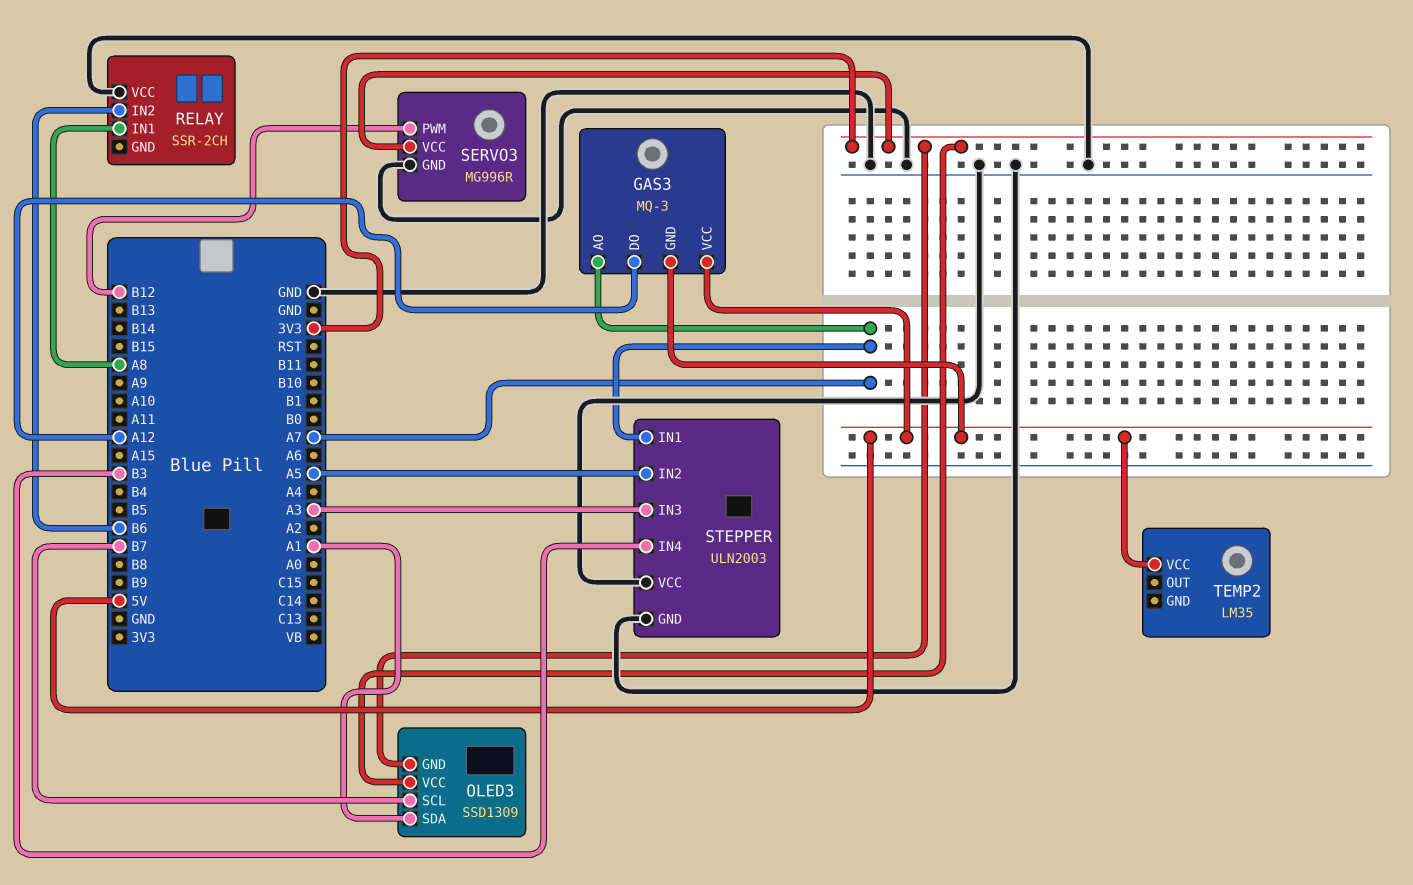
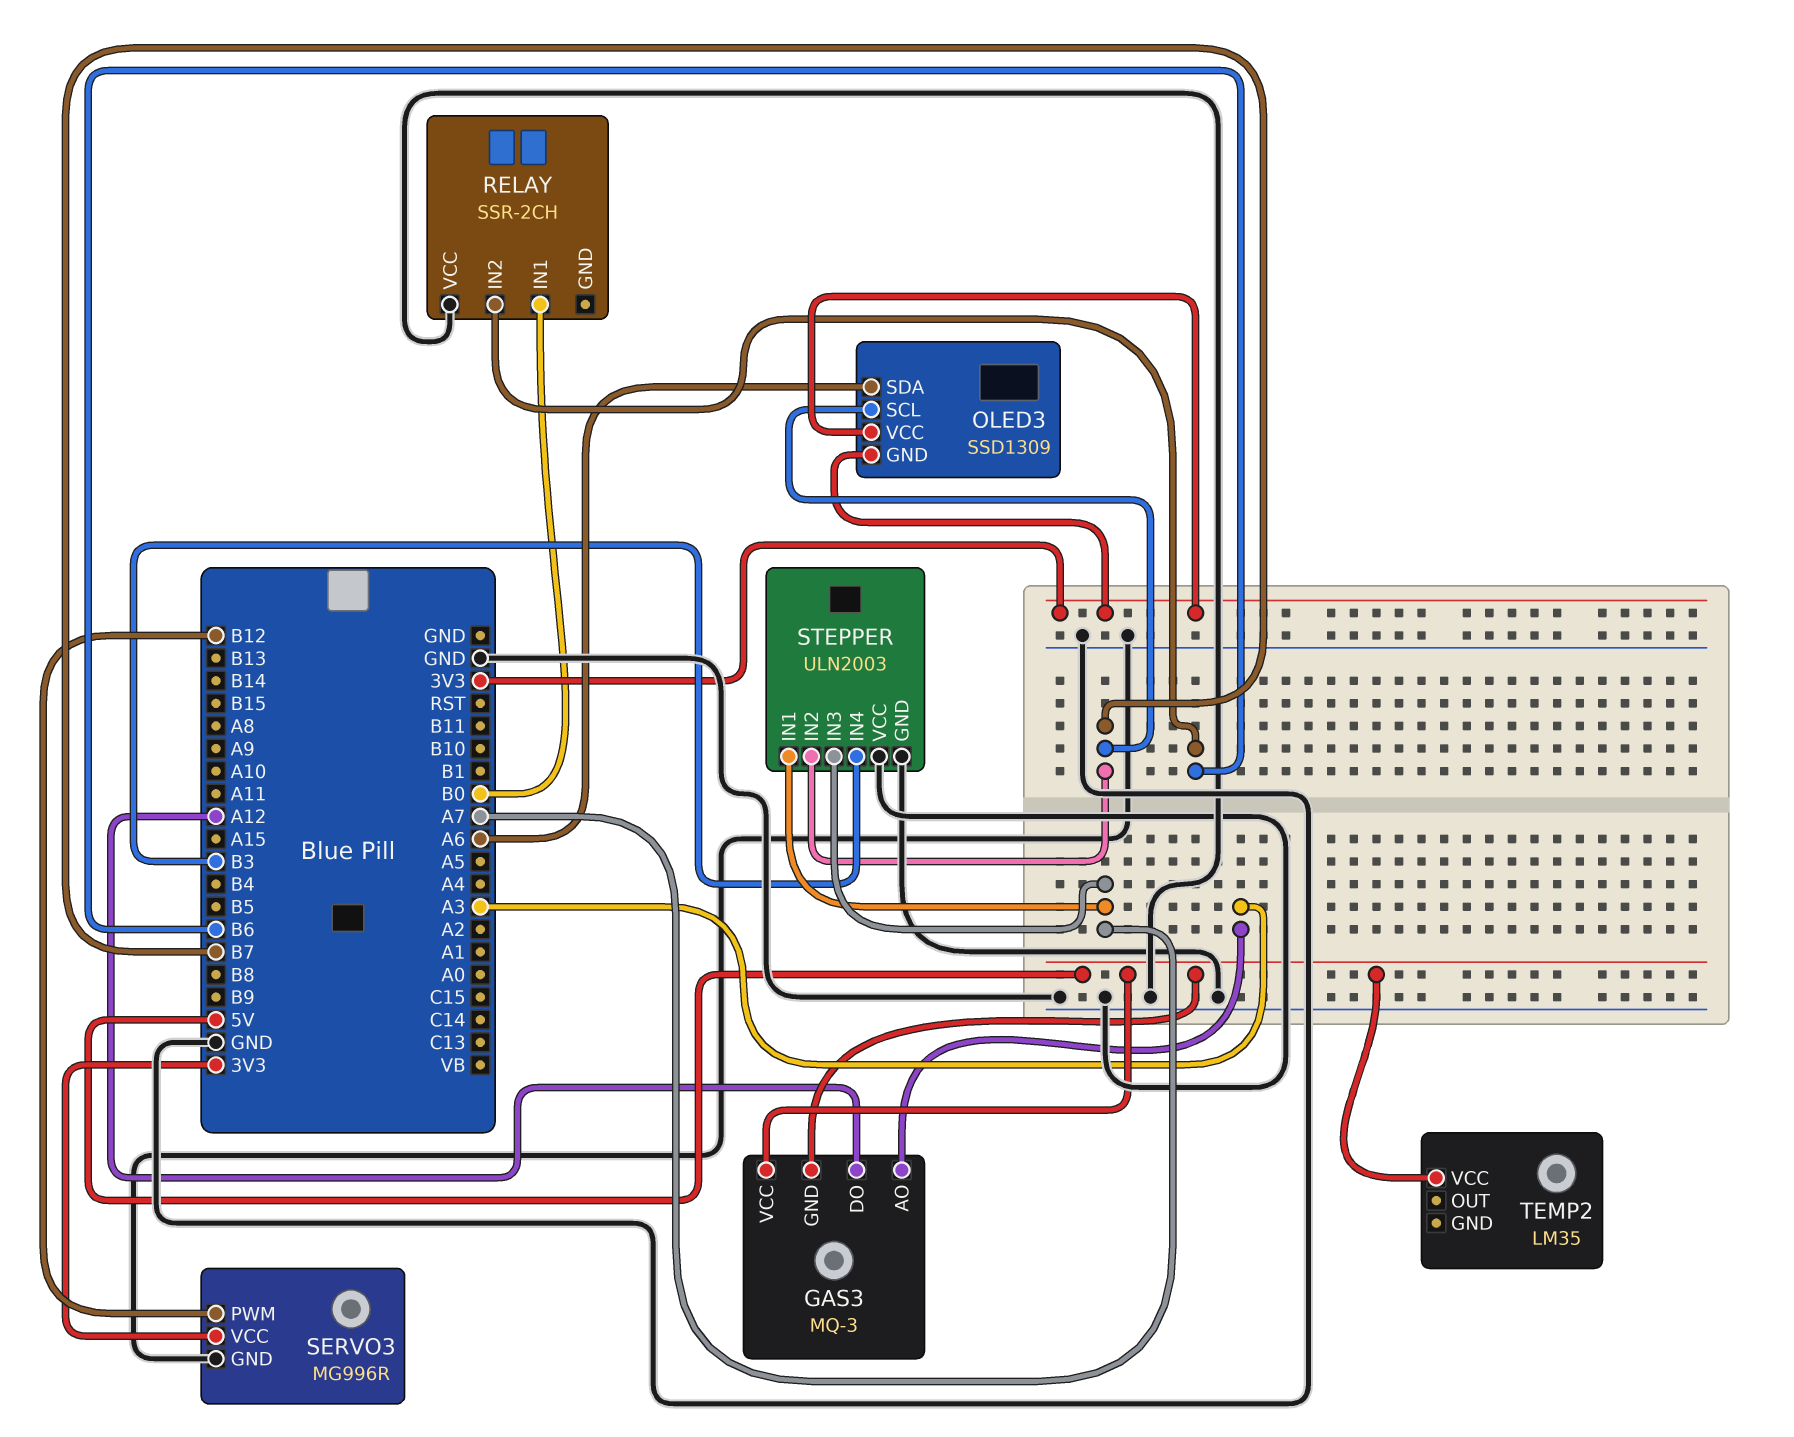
GAS3 pin AO: A7 -> A3
OLED3 pin SDA: A1 -> A6
RELAY pin IN1: A8 -> B0
STEPPER pin IN2: A5 -> B7
STEPPER pin IN3: A3 -> A7

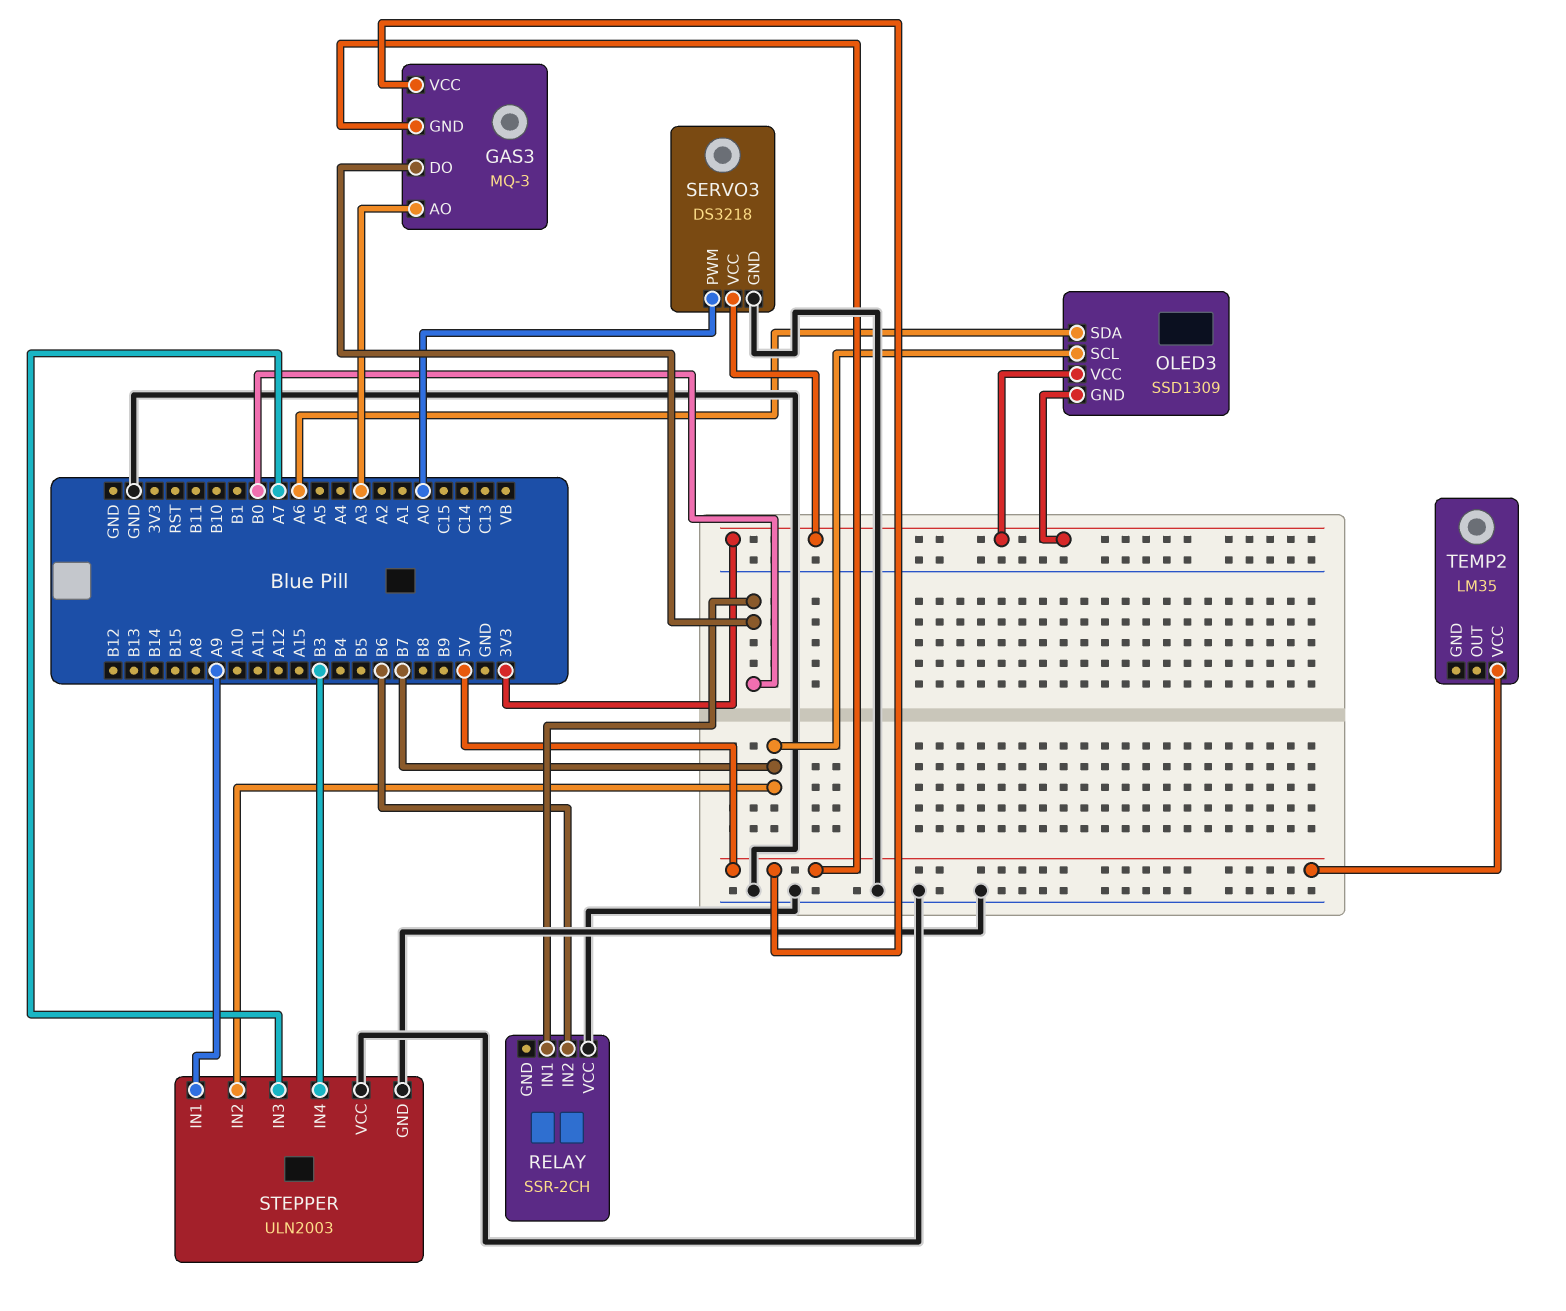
GAS3 pin DO: A12 -> B0
SERVO3: MG996R -> DS3218
SERVO3 pin PWM: B12 -> A0
STEPPER pin IN1: A7 -> A9

